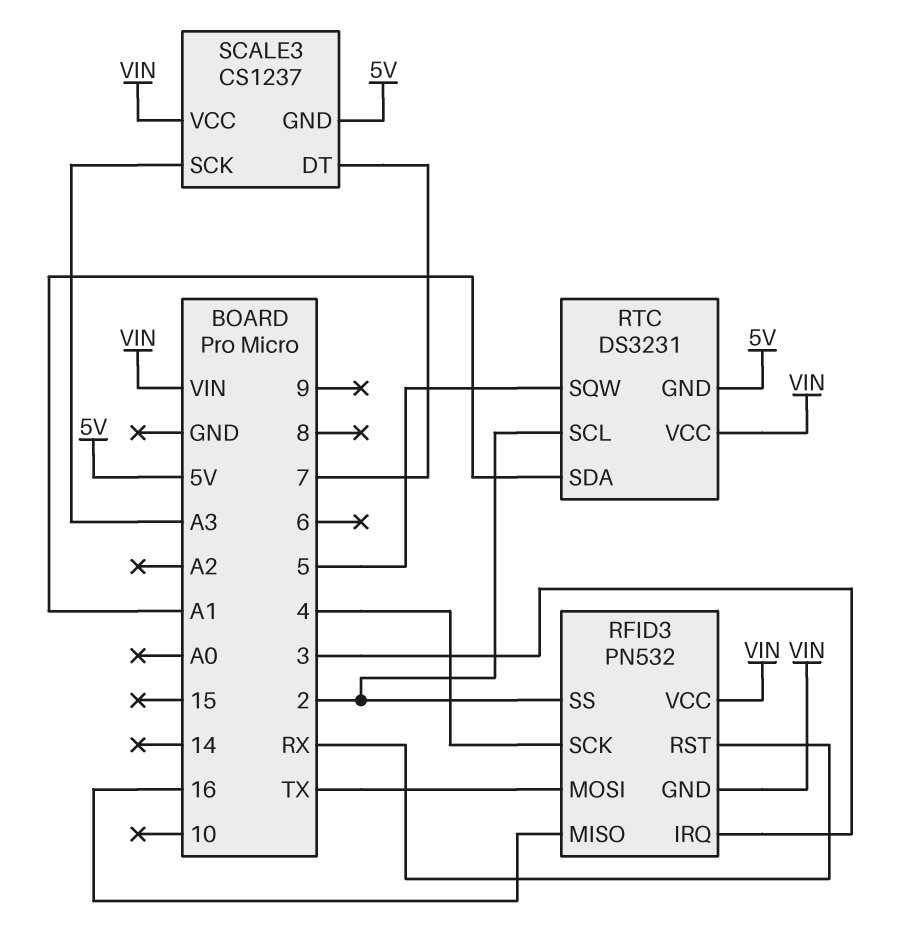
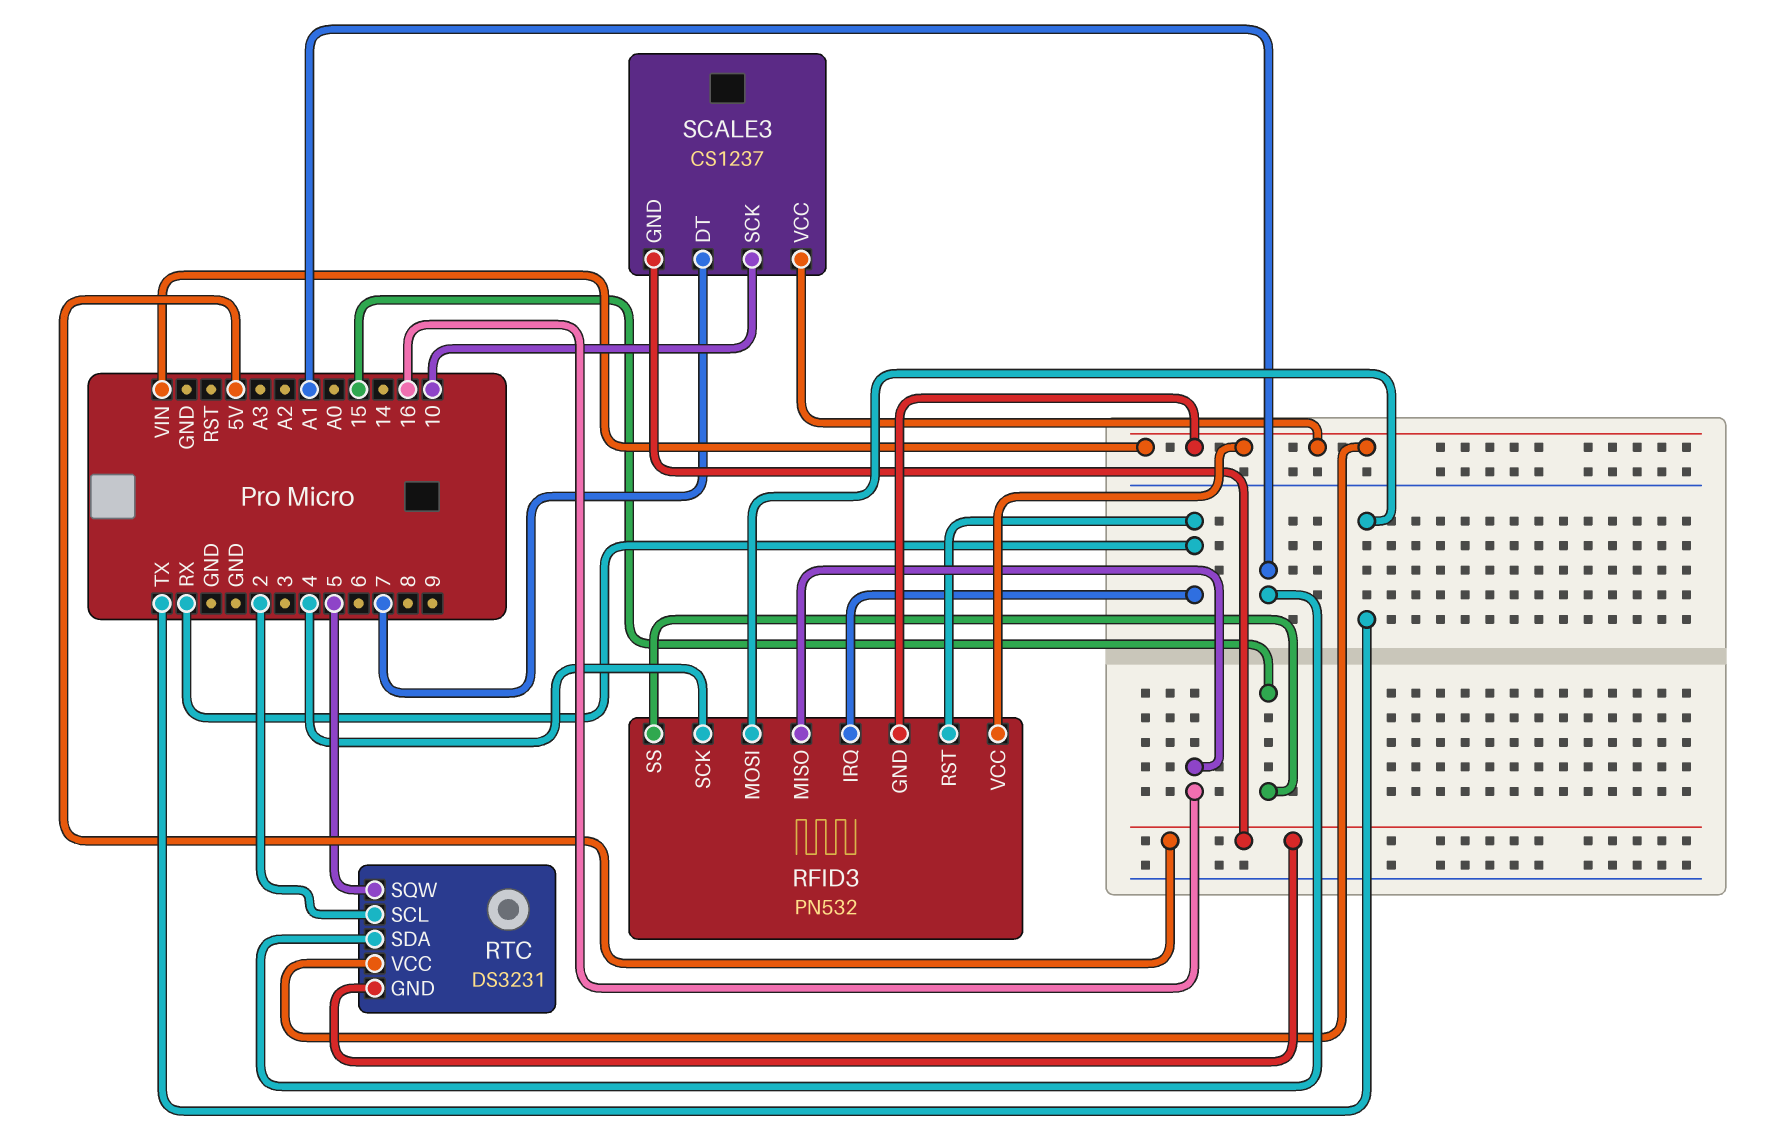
RFID3 pin IRQ: 3 -> RX
RFID3 pin SS: 2 -> 15
SCALE3 pin SCK: A3 -> 10

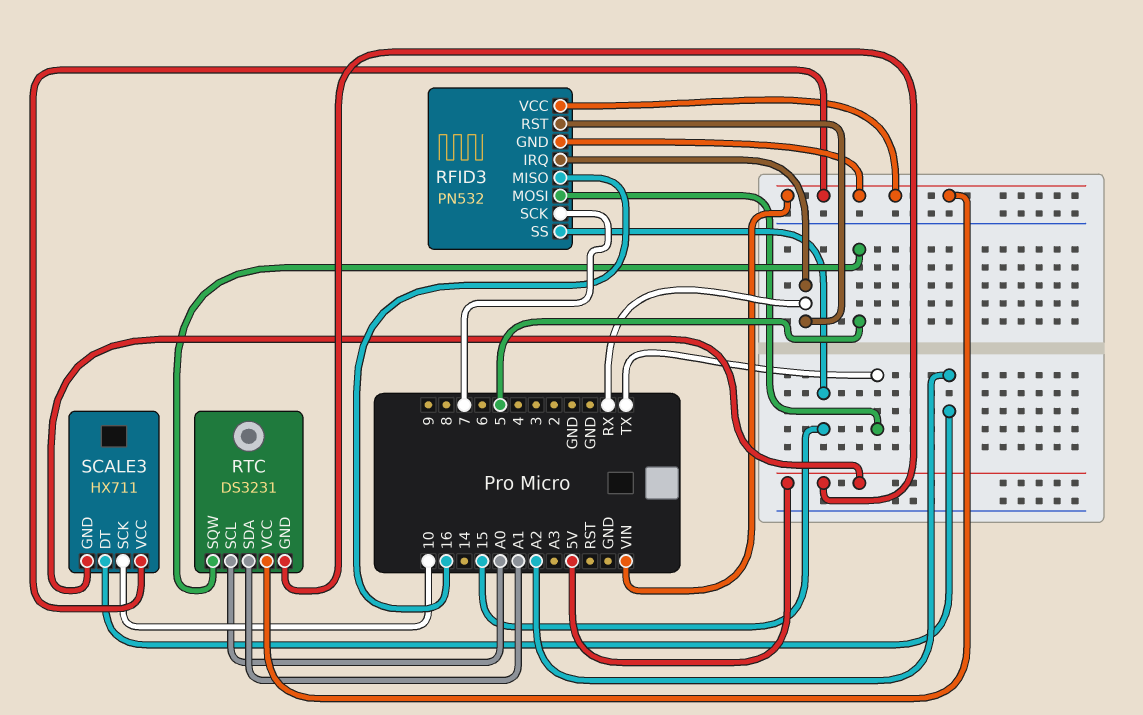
RFID3 pin SCK: 4 -> 7
RTC pin SCL: 2 -> A0
SCALE3: CS1237 -> HX711
SCALE3 pin DT: 7 -> A2

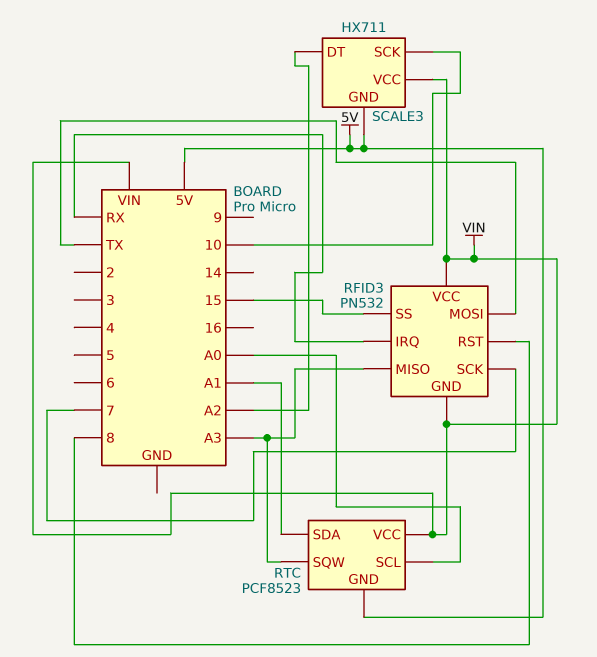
RFID3 pin MISO: 16 -> A3
RFID3 pin RST: RX -> 8
RTC: DS3231 -> PCF8523
RTC pin SQW: 5 -> A3

